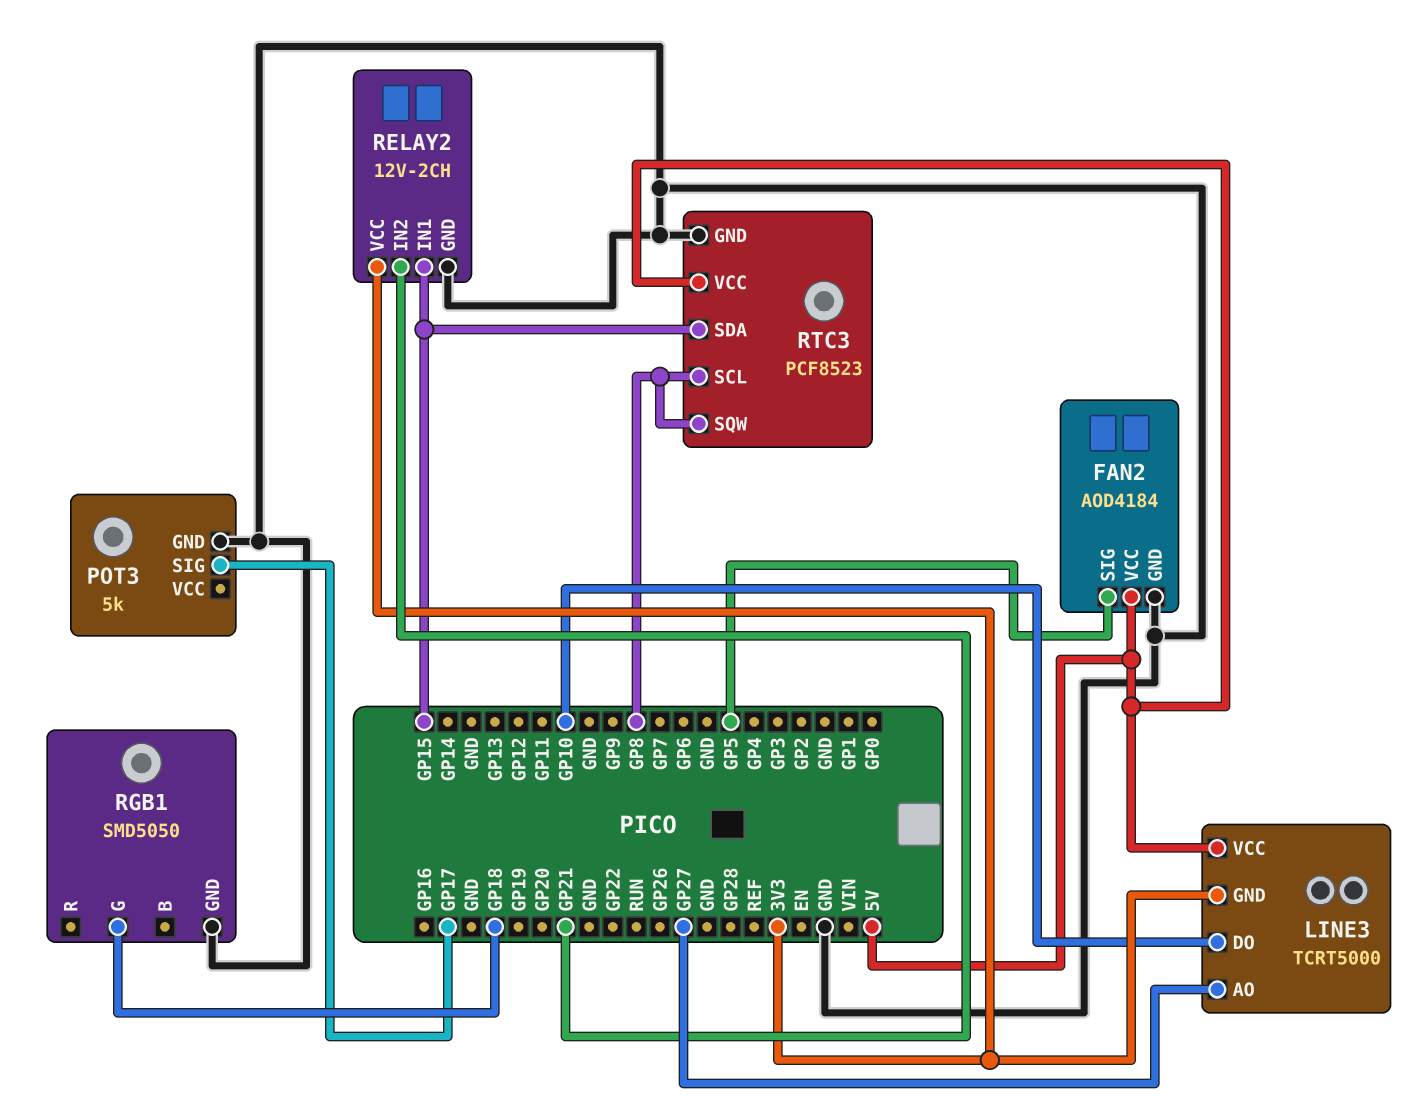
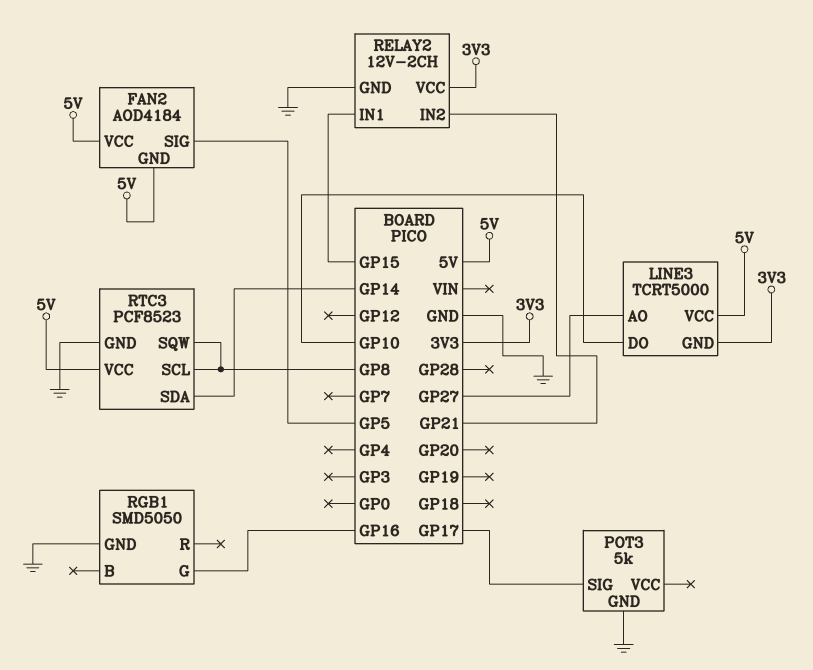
FAN2 pin GND: GND -> 5V
RGB1 pin G: GP18 -> GP16
RTC3 pin SDA: GP15 -> GP14

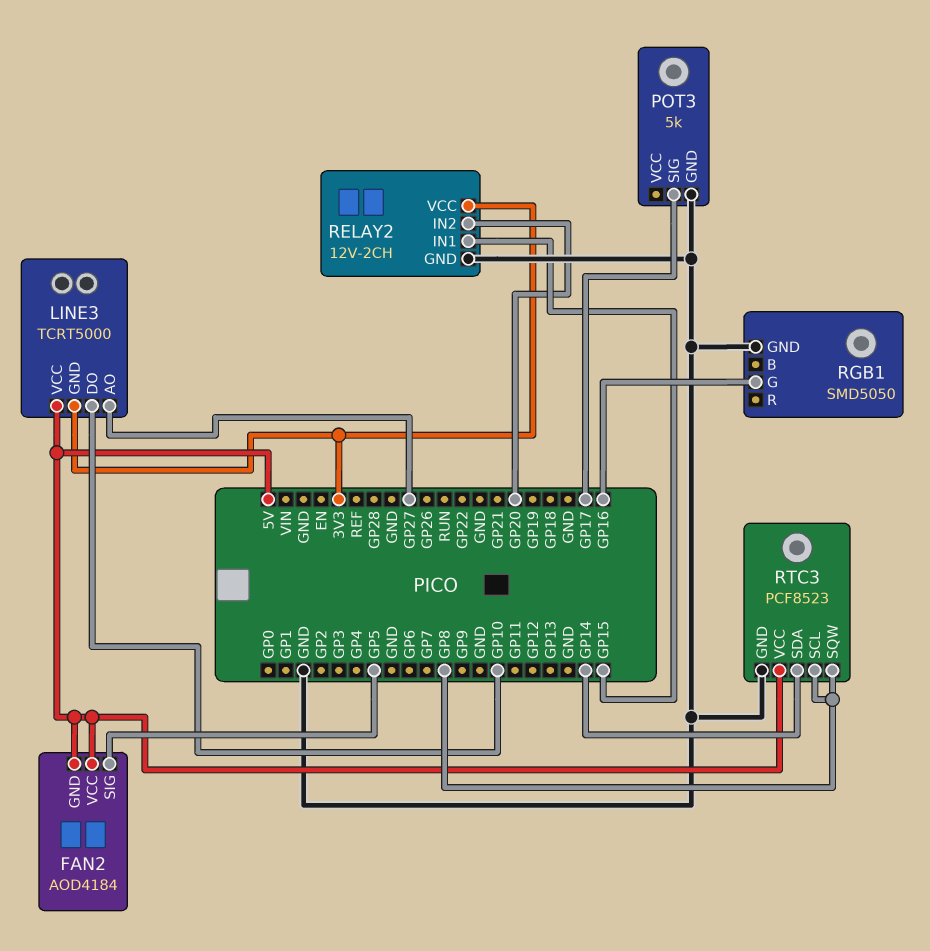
RELAY2 pin IN2: GP21 -> GP20

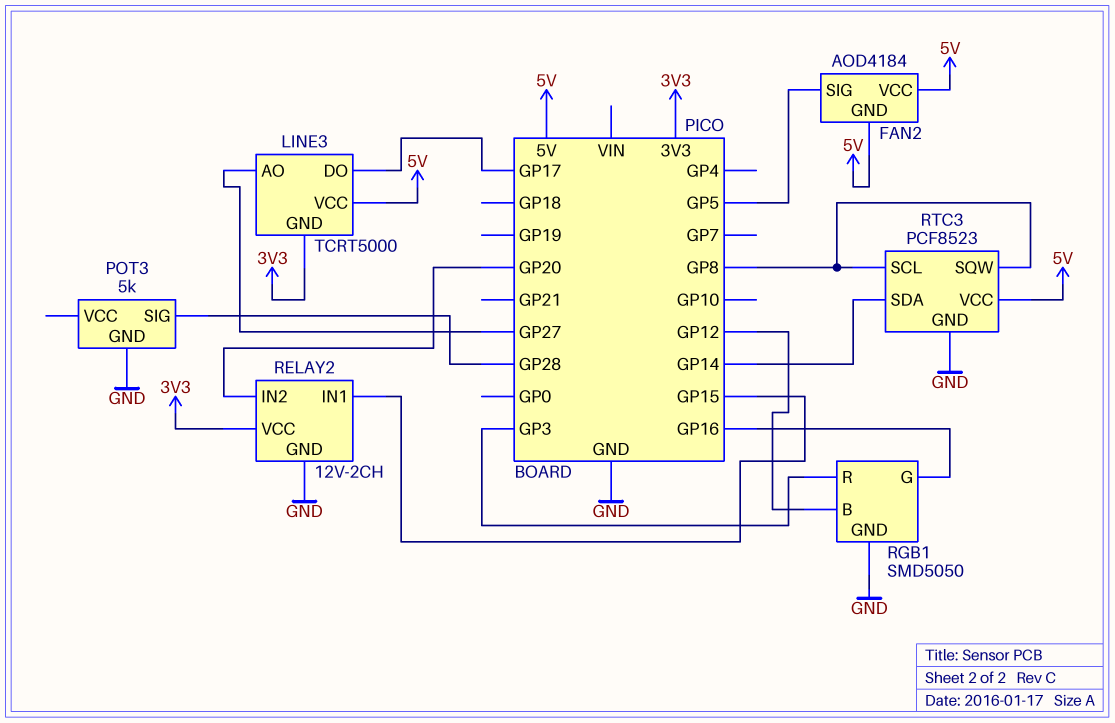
LINE3 pin DO: GP10 -> GP17
POT3 pin SIG: GP17 -> GP28
RGB1 pin B: none -> GP12
RGB1 pin R: none -> GP3

